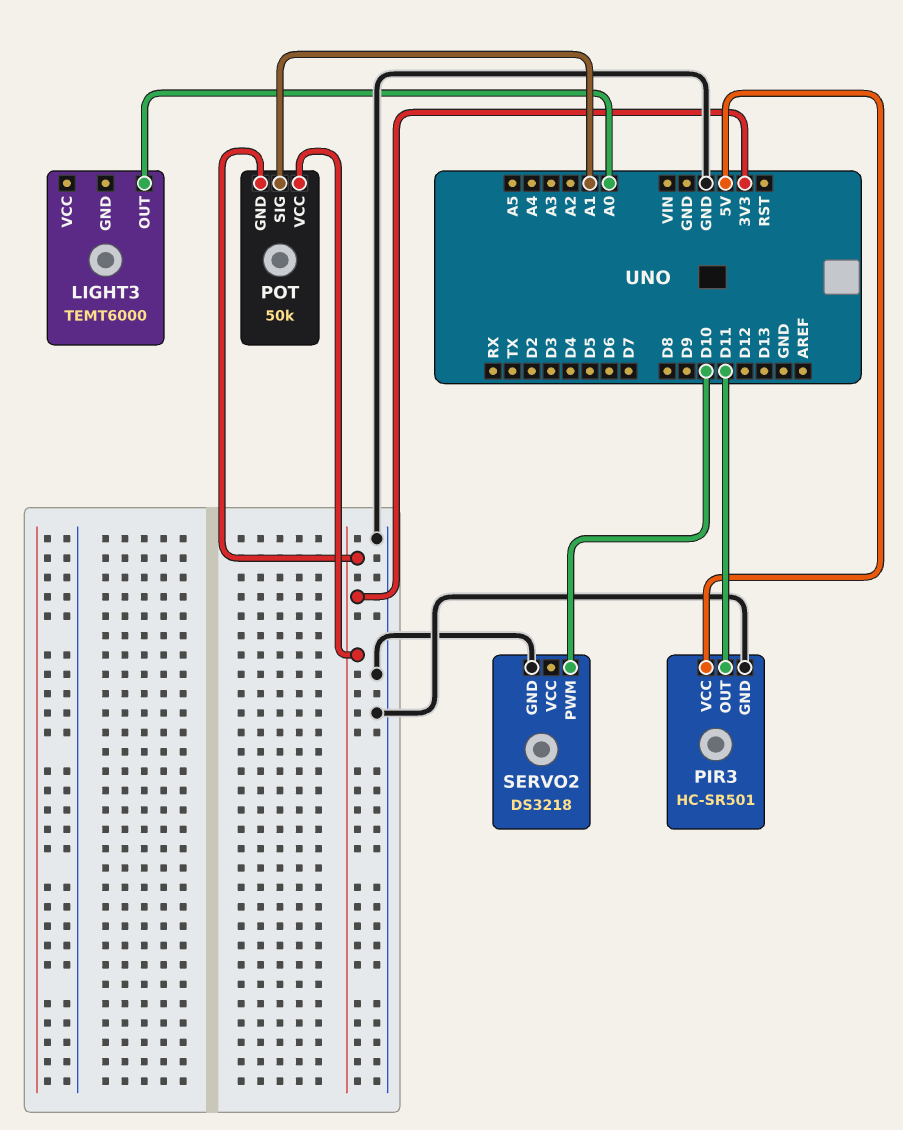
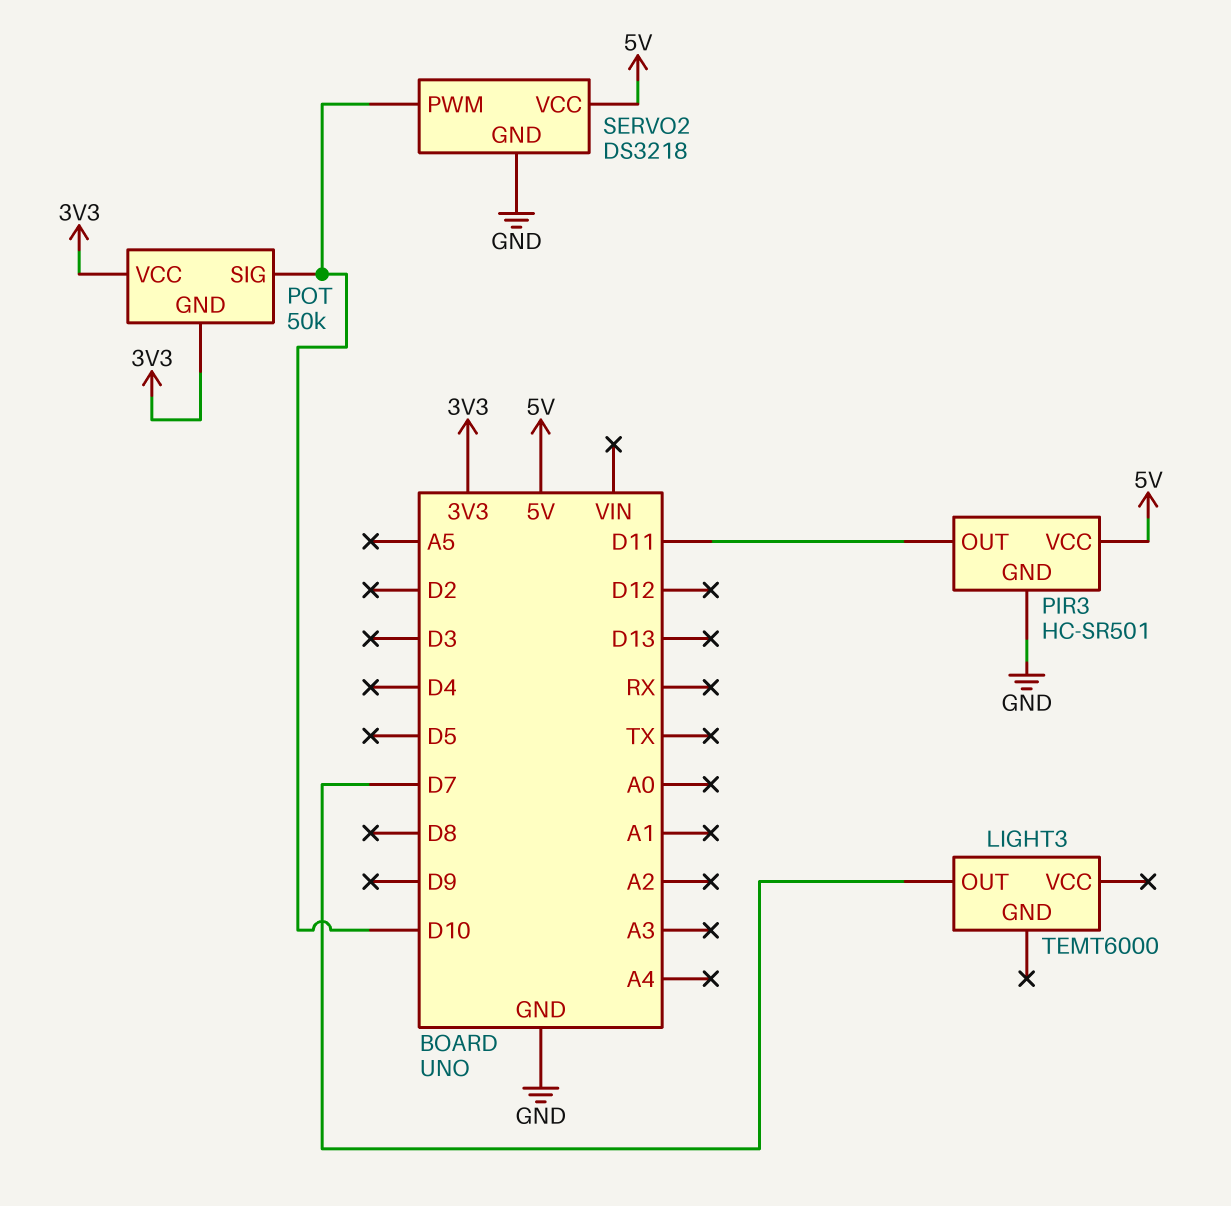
LIGHT3 pin OUT: A0 -> D7
POT pin SIG: A1 -> D10
SERVO2 pin VCC: none -> 5V

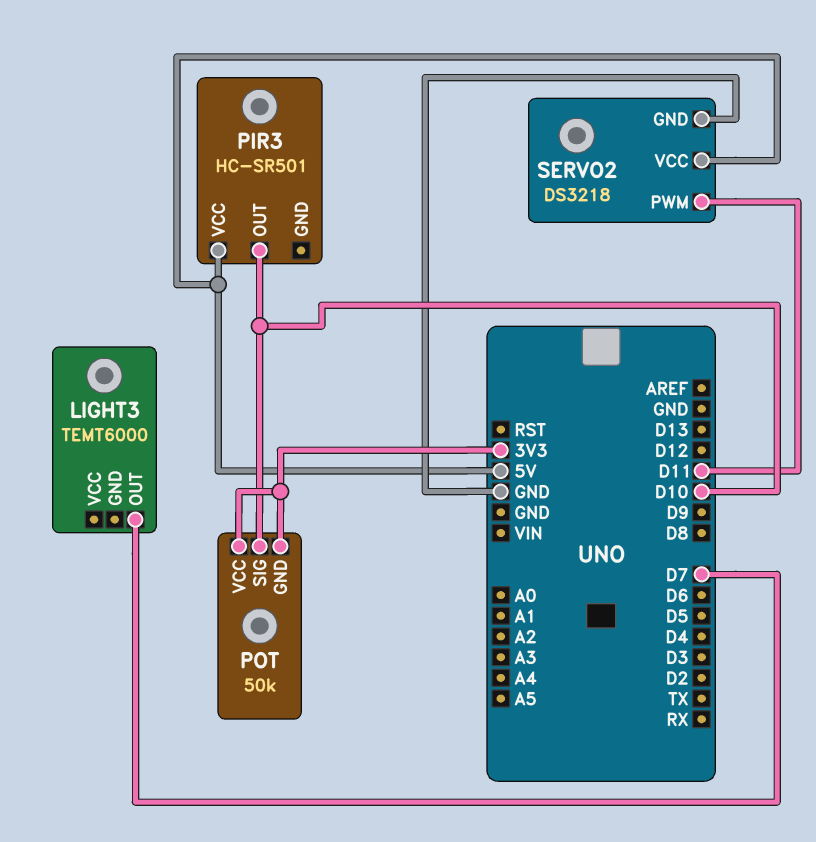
PIR3 pin GND: GND -> none
PIR3 pin OUT: D11 -> D10
SERVO2 pin PWM: D10 -> D11

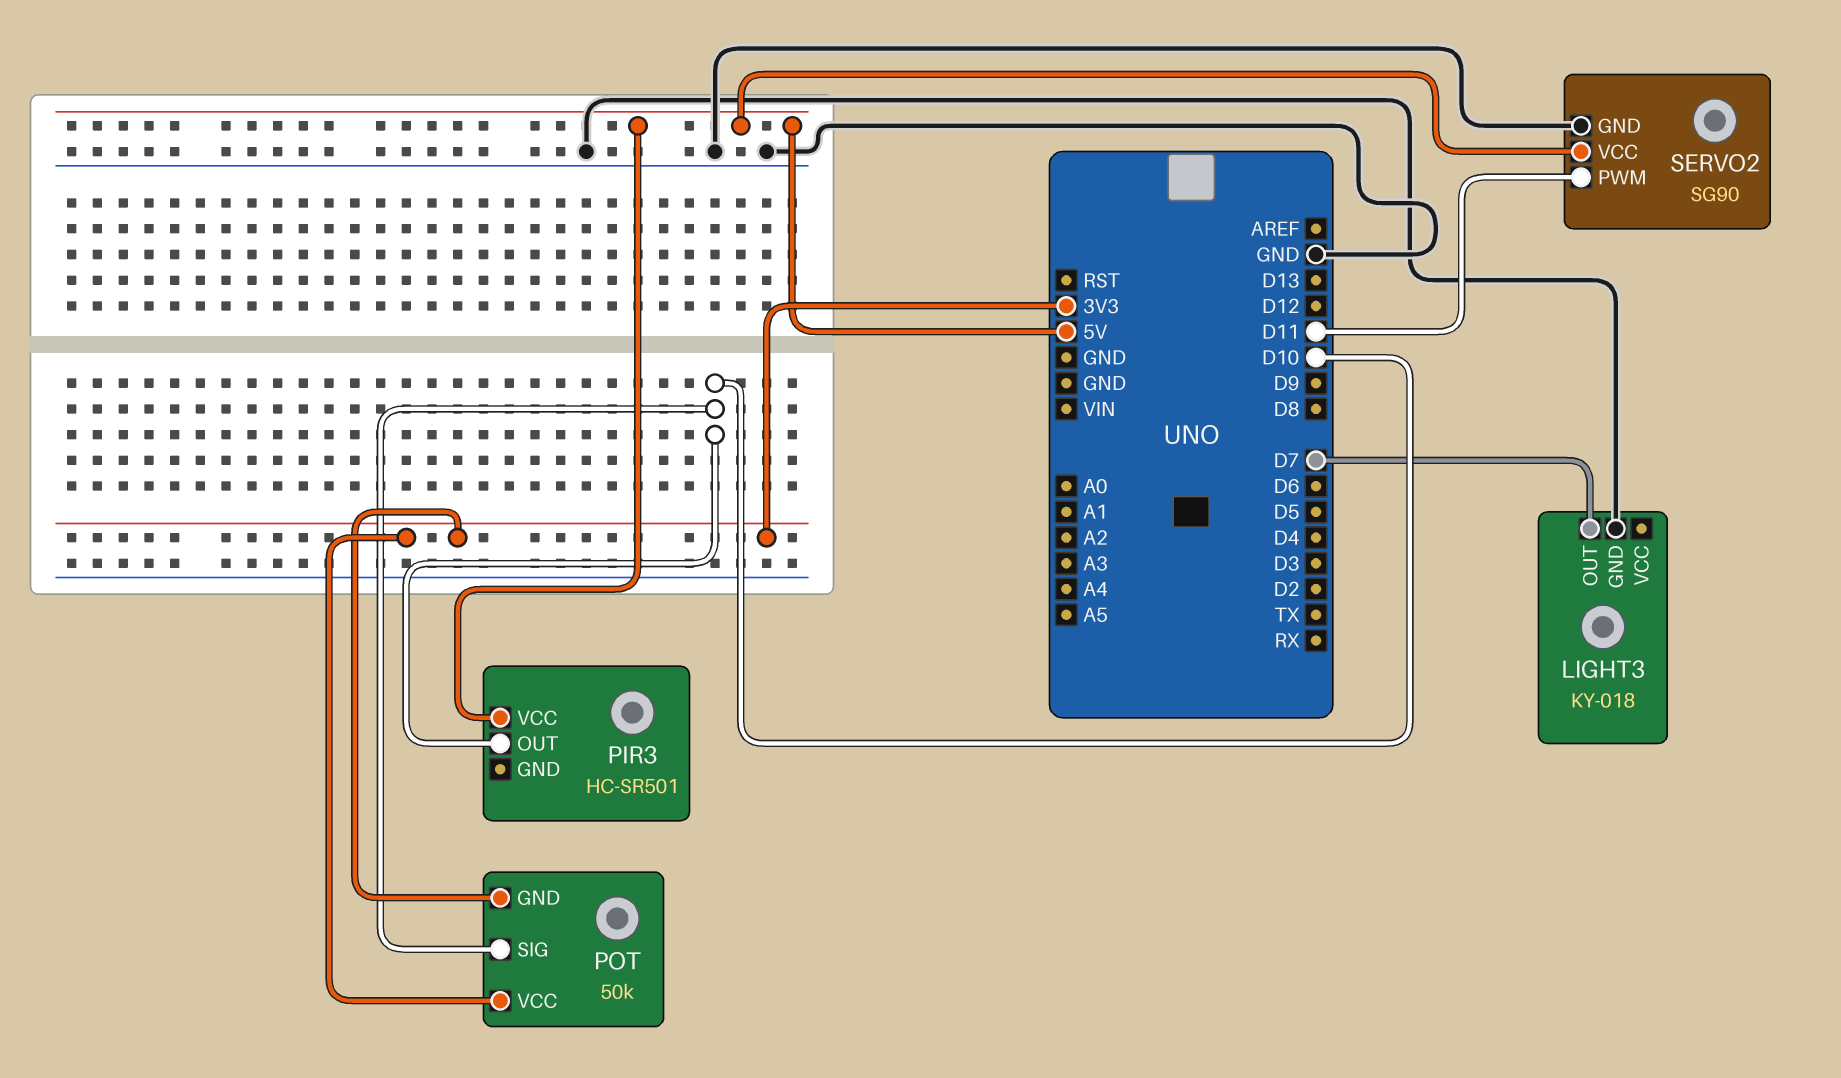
LIGHT3: TEMT6000 -> KY-018
LIGHT3 pin GND: none -> GND
SERVO2: DS3218 -> SG90

